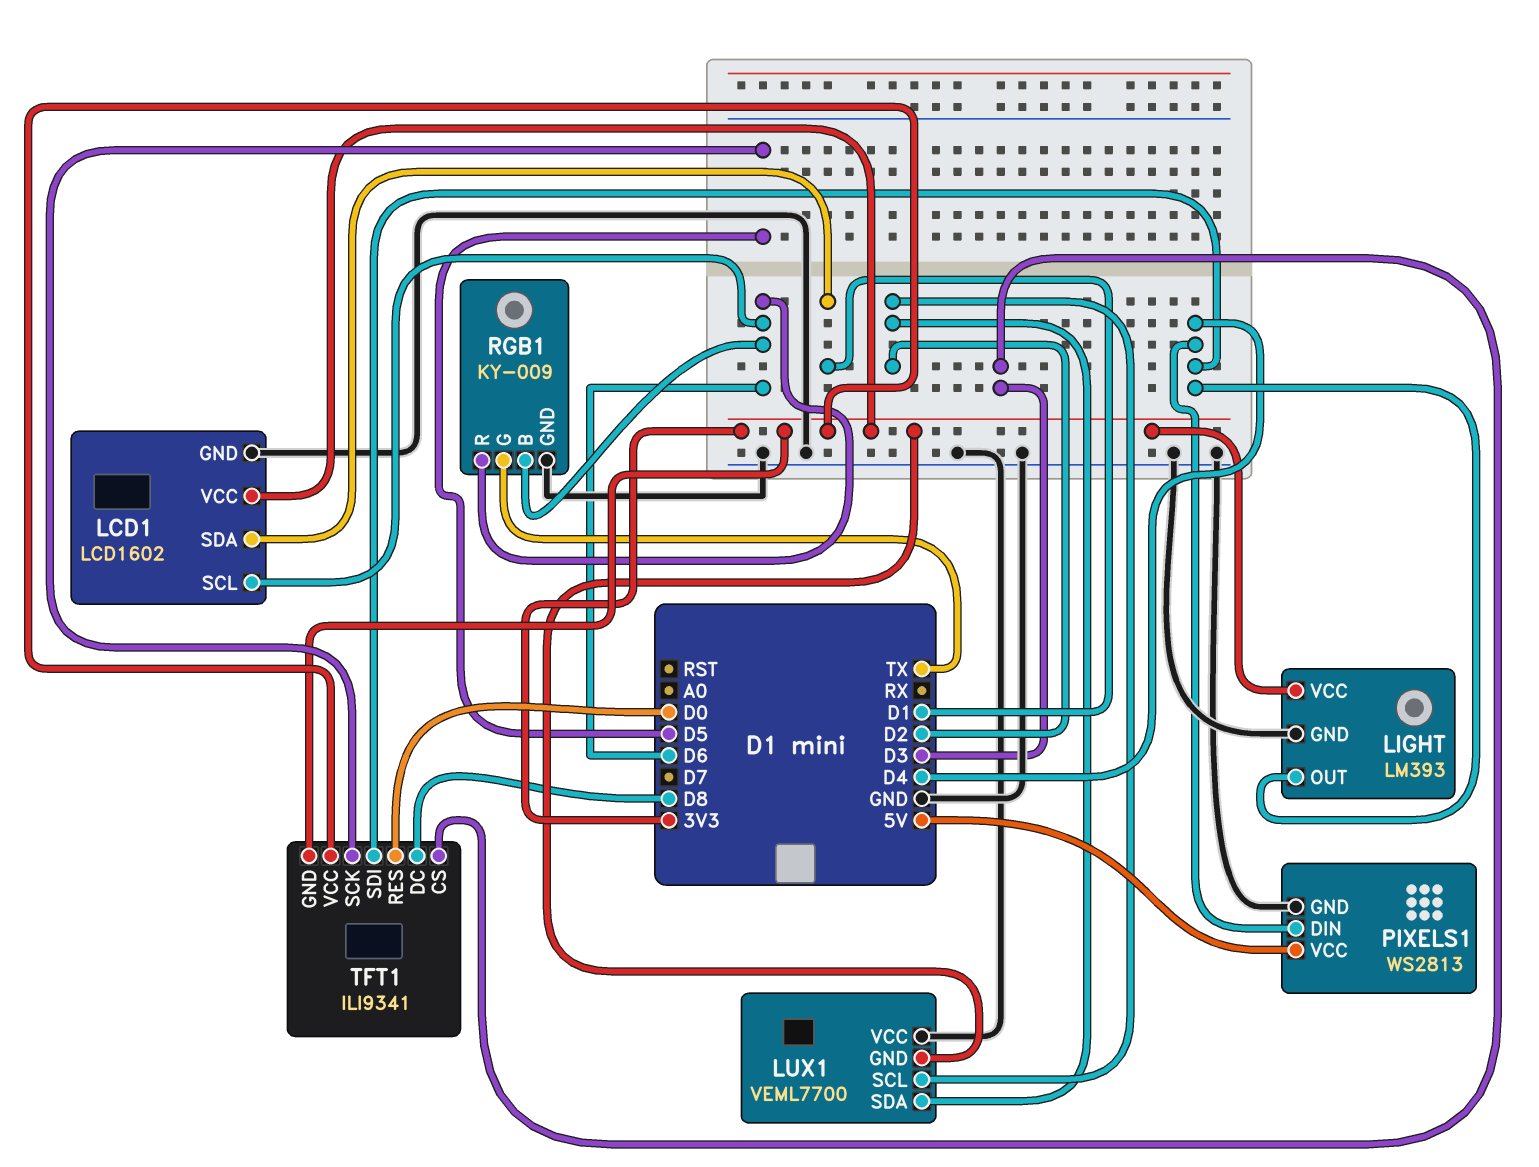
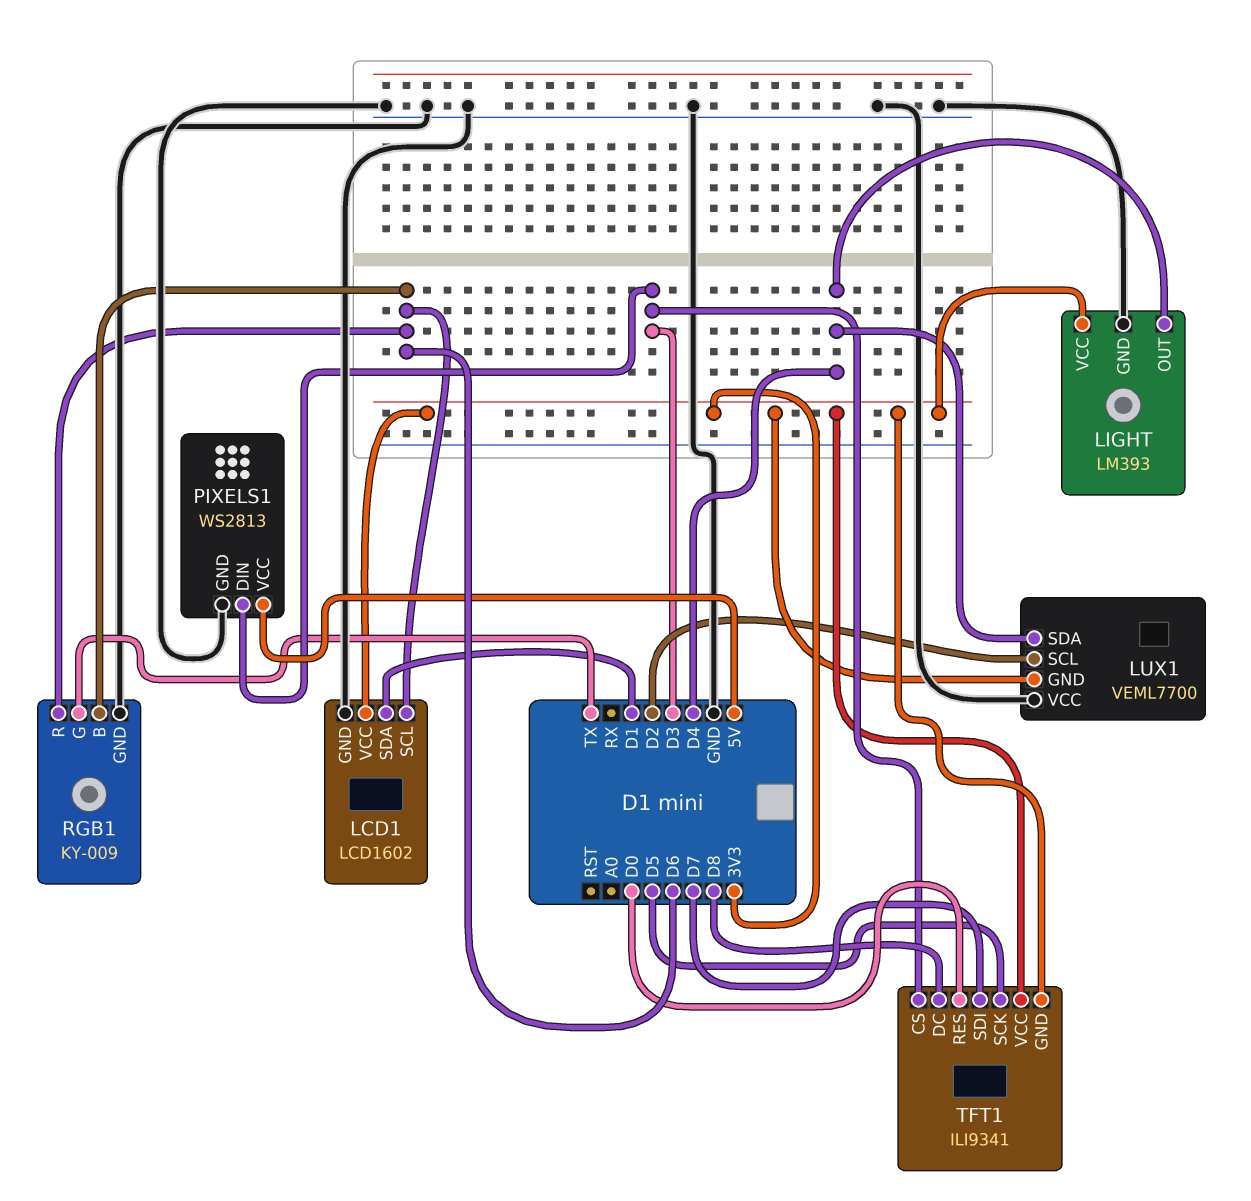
LUX1 pin SDA: D2 -> D4
PIXELS1 pin DIN: D4 -> D3
TFT1 pin SDI: D4 -> D7

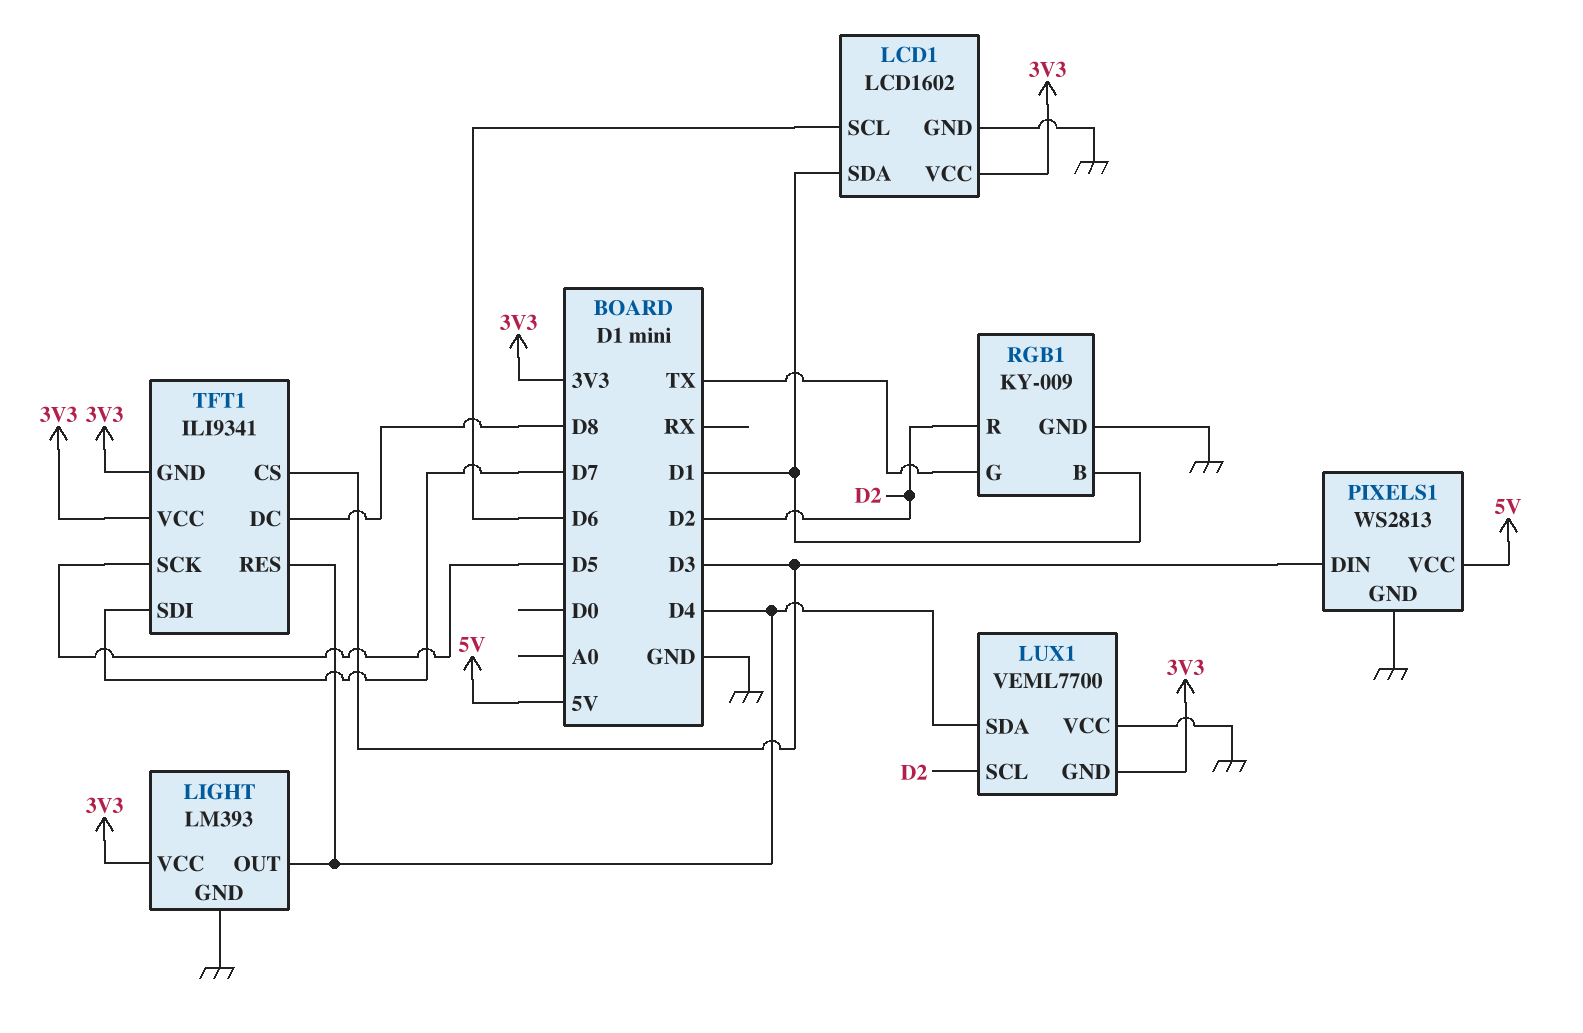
RGB1 pin B: D6 -> D1
RGB1 pin R: D6 -> D2
TFT1 pin RES: D0 -> D4

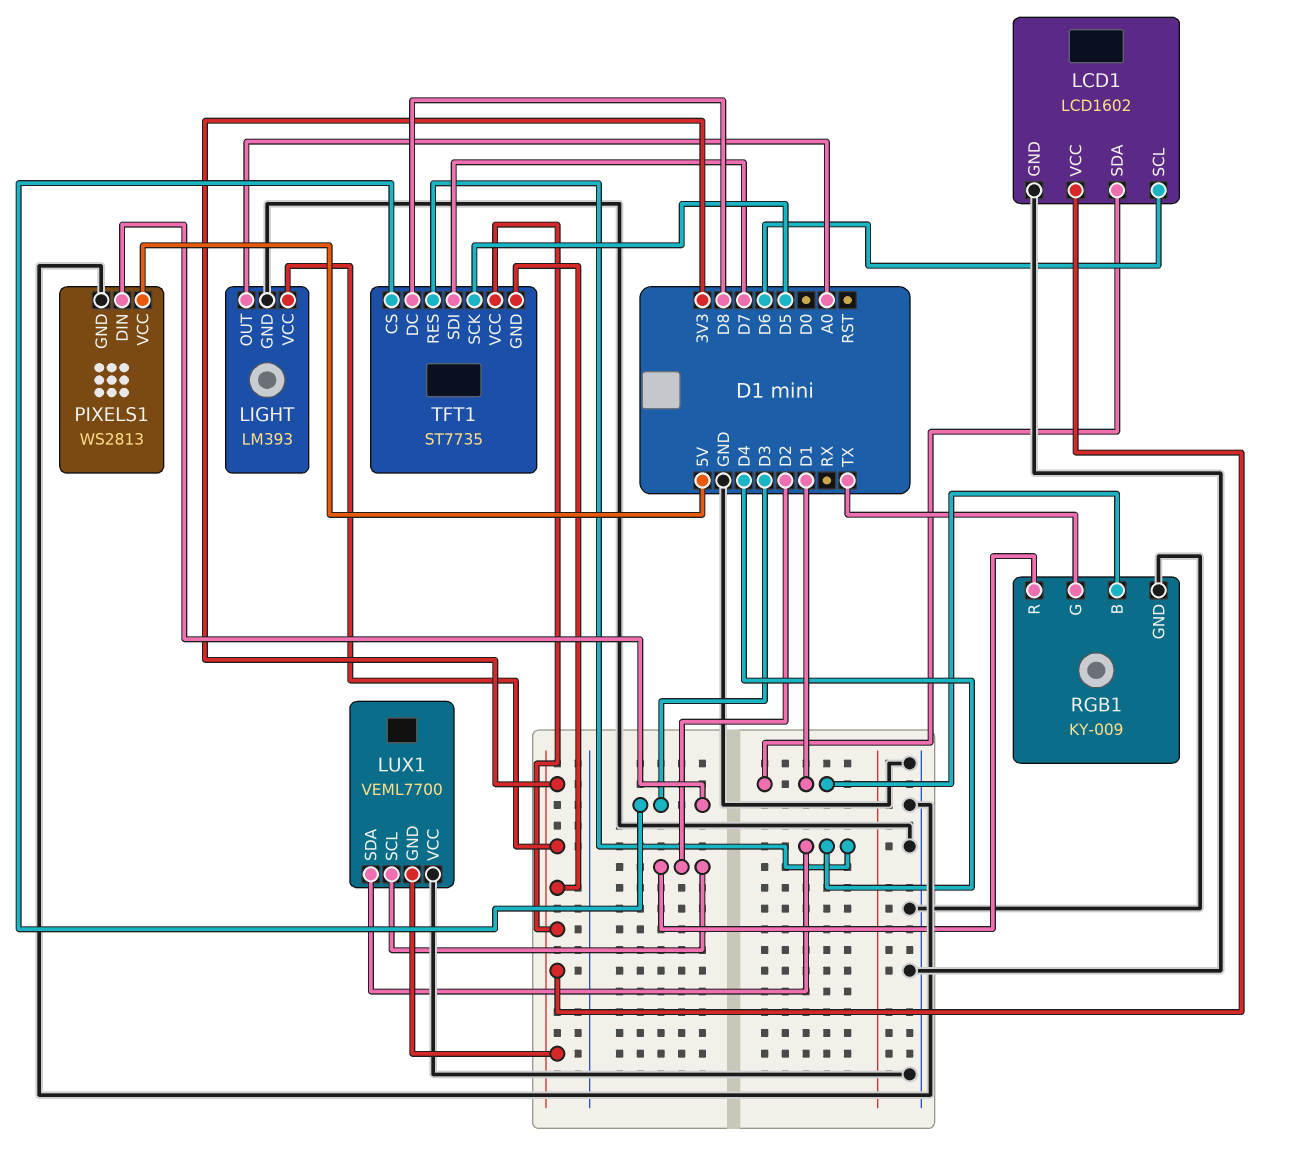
LIGHT pin OUT: D4 -> A0
TFT1: ILI9341 -> ST7735

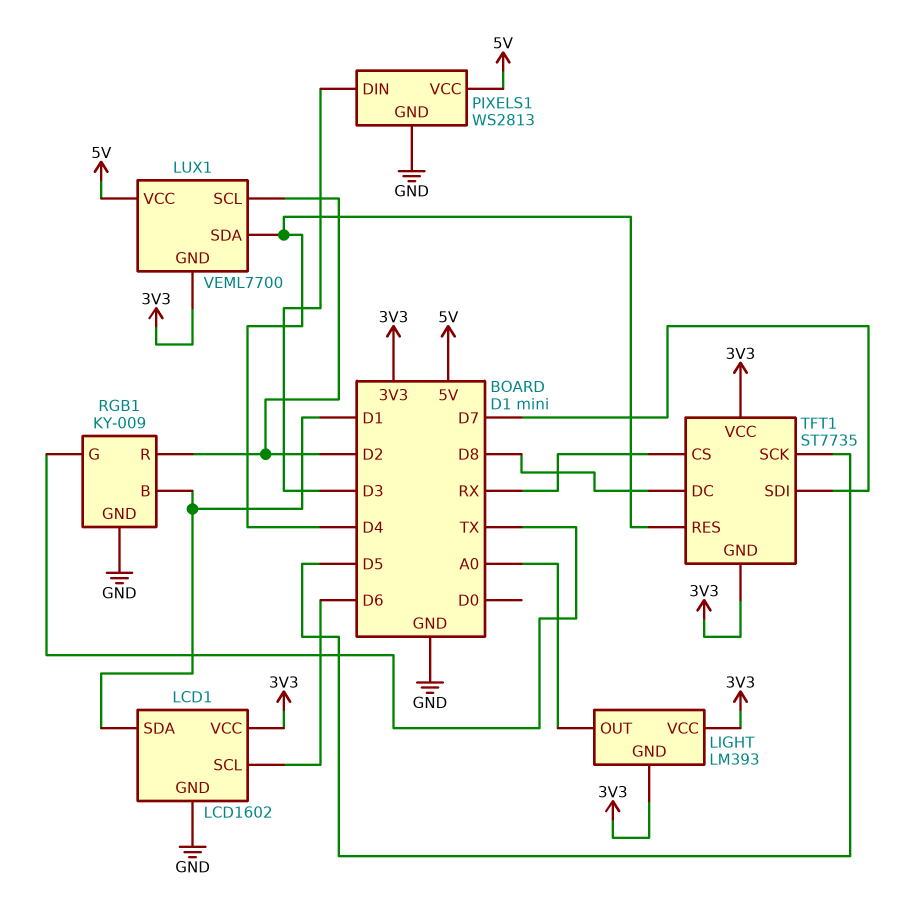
LIGHT pin GND: GND -> 3V3
LUX1 pin VCC: GND -> 5V
TFT1 pin CS: D3 -> RX

